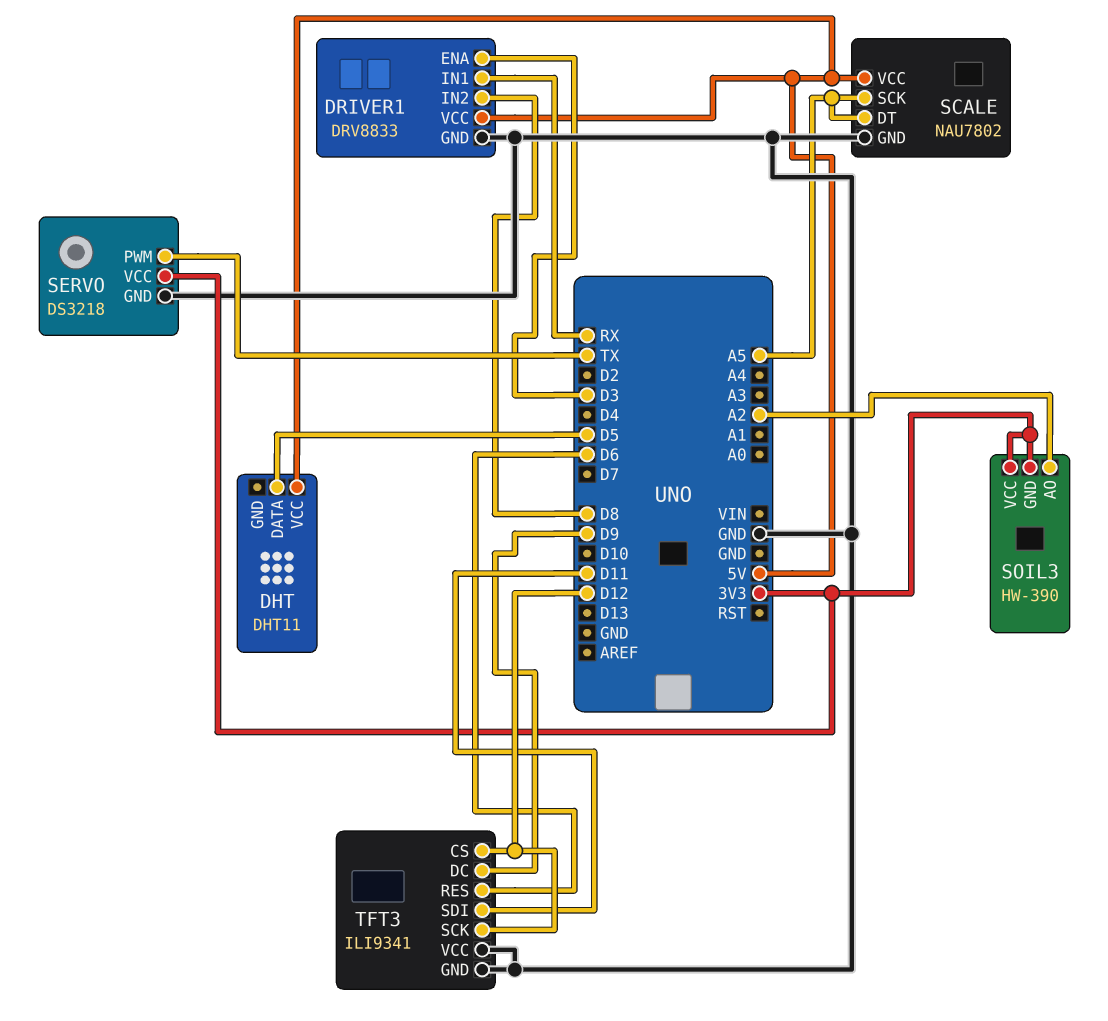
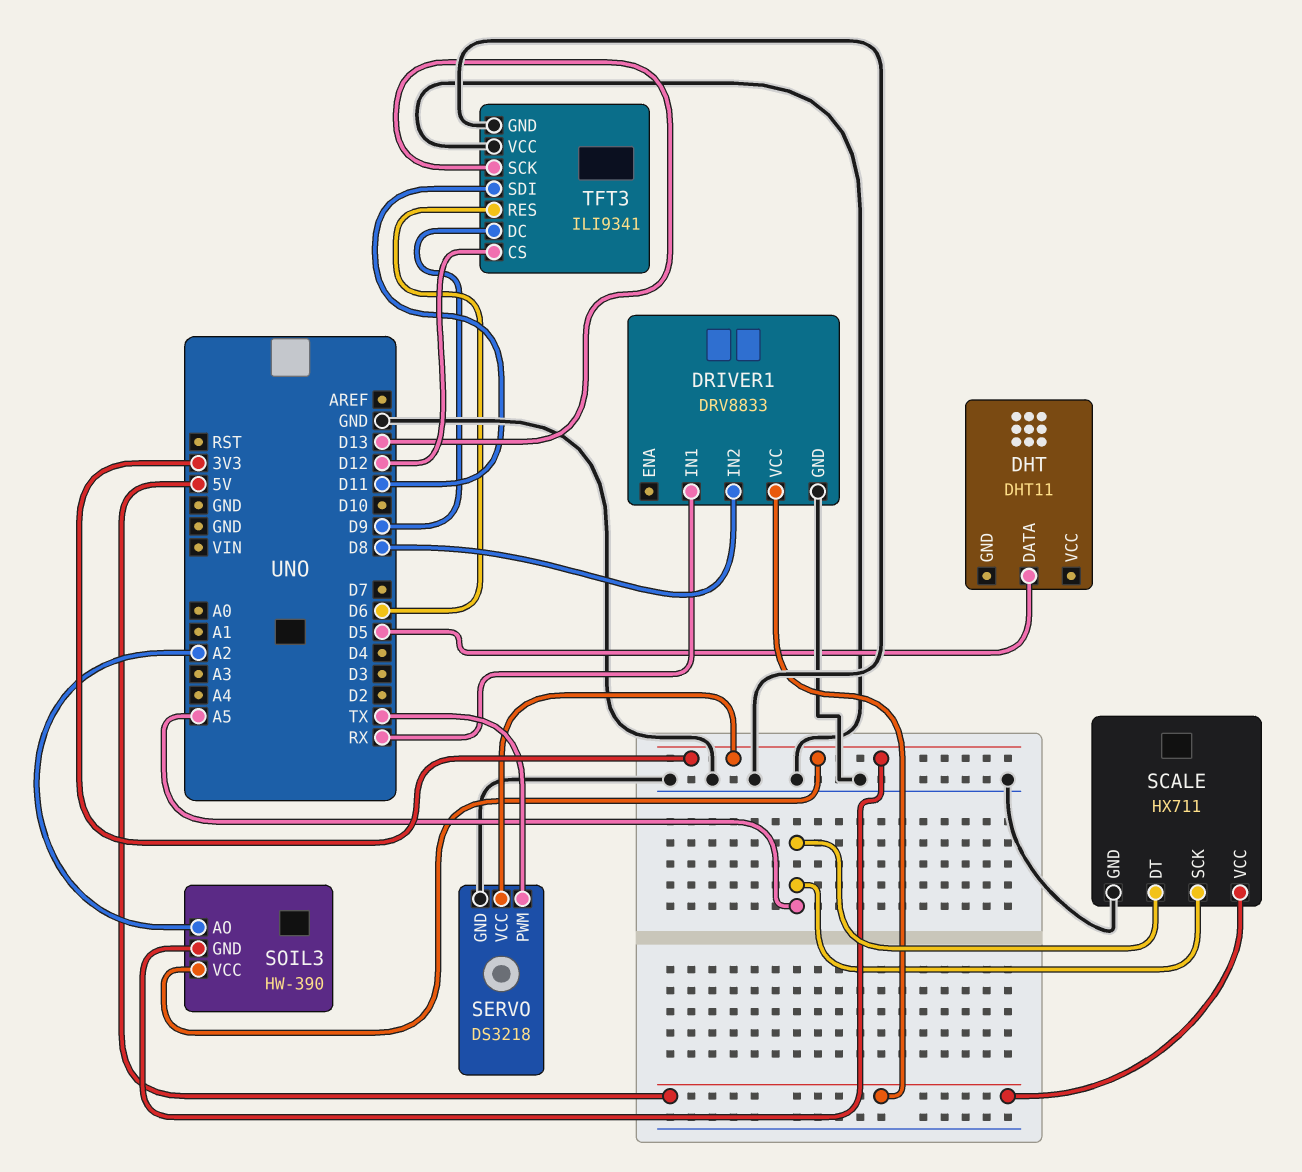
DHT pin VCC: 5V -> none
DRIVER1 pin ENA: D3 -> none
SCALE: NAU7802 -> HX711
TFT3 pin SCK: D12 -> D13

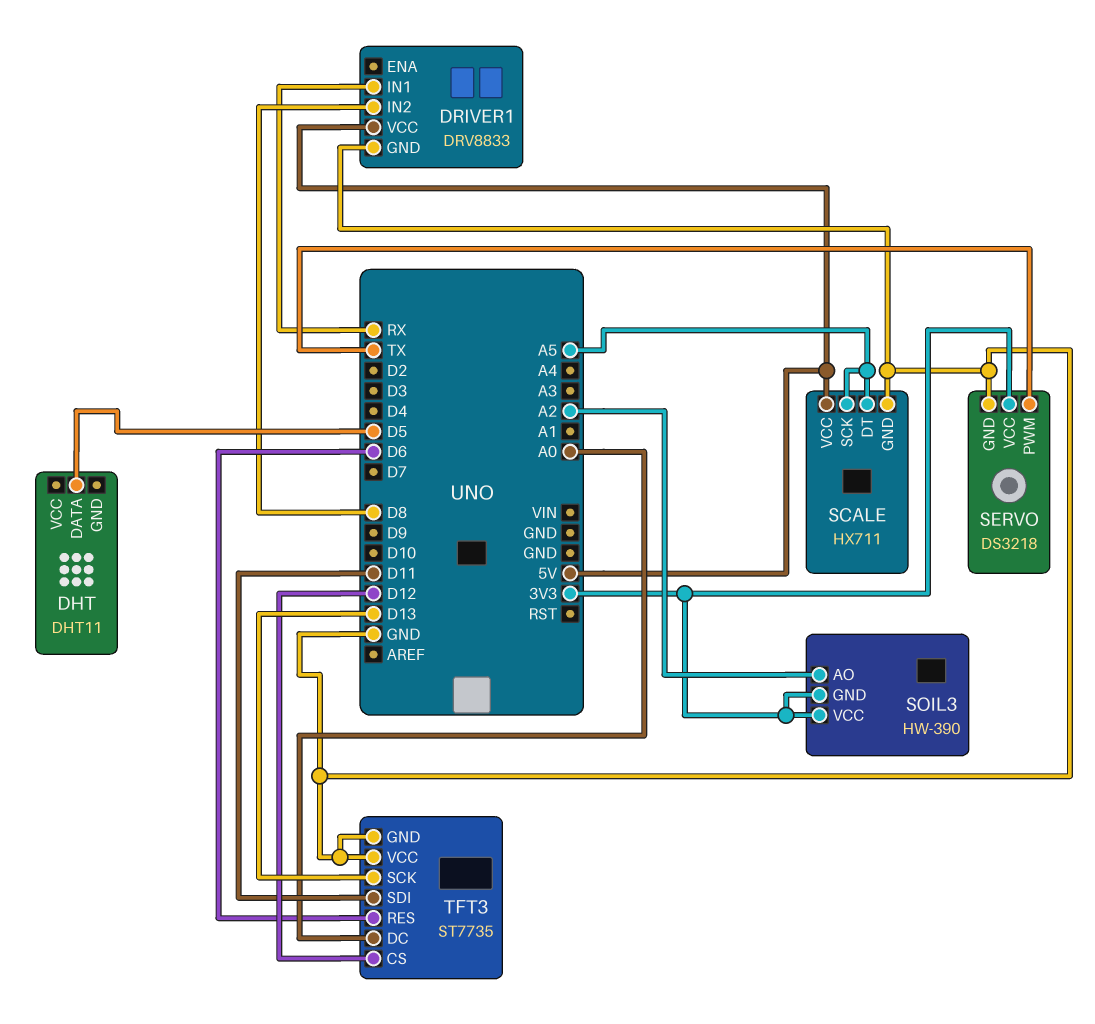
TFT3: ILI9341 -> ST7735
TFT3 pin DC: D9 -> A0

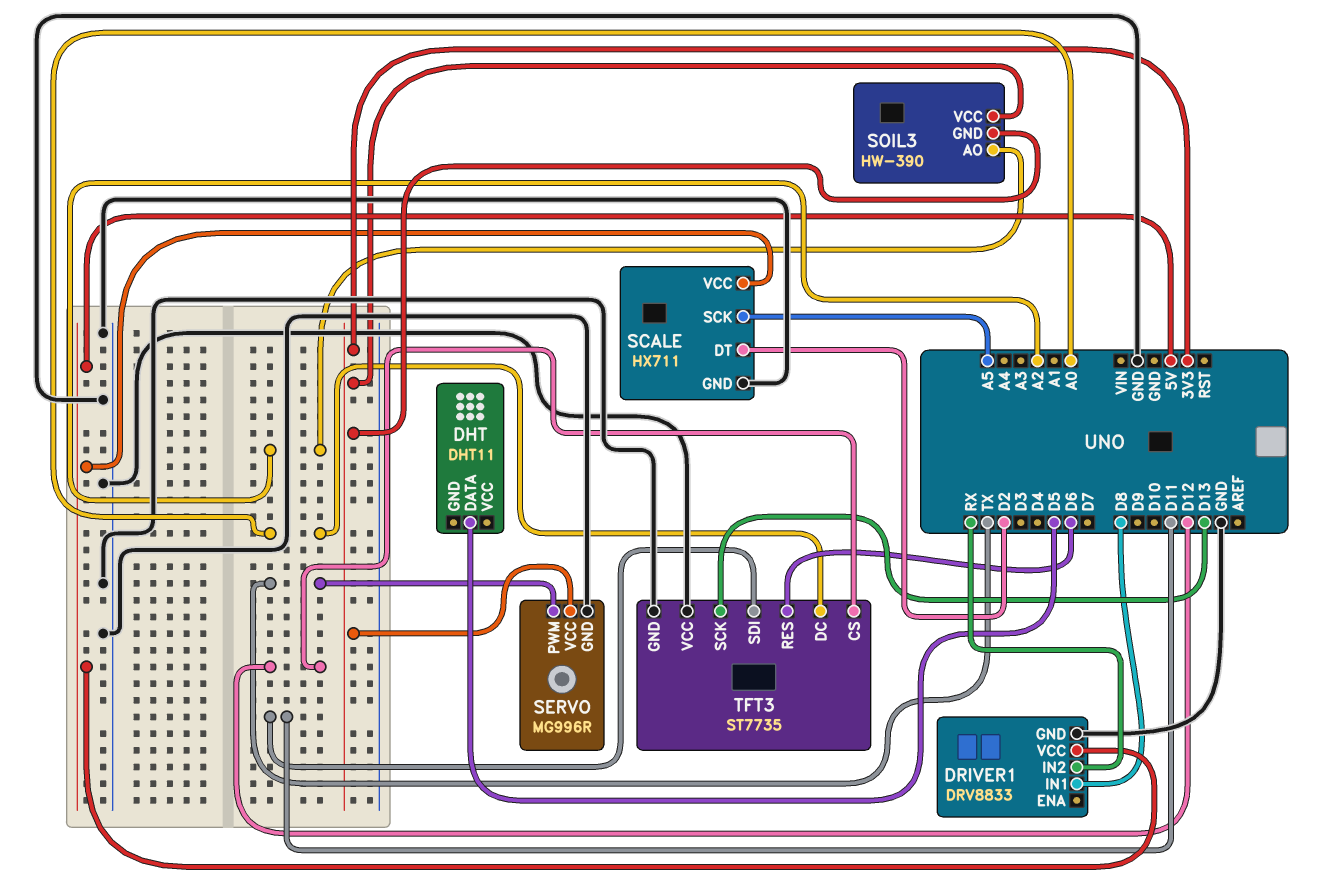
DRIVER1 pin IN1: RX -> D8
DRIVER1 pin IN2: D8 -> RX
SCALE pin DT: A5 -> D2
SERVO: DS3218 -> MG996R

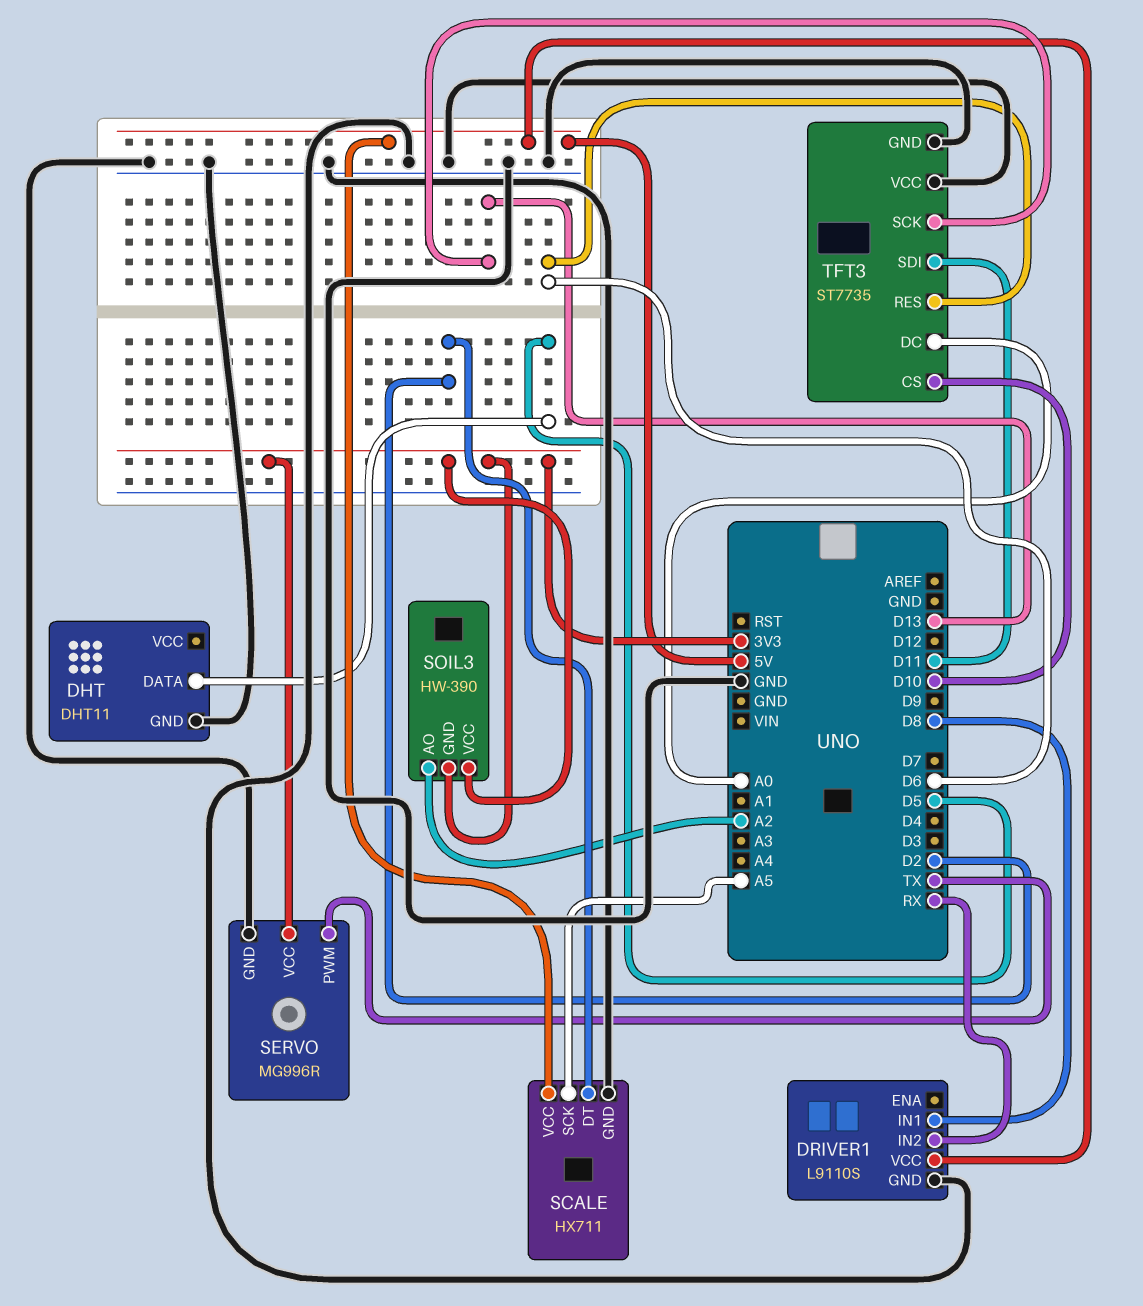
DHT pin GND: none -> GND
DRIVER1: DRV8833 -> L9110S
TFT3 pin CS: D12 -> D10

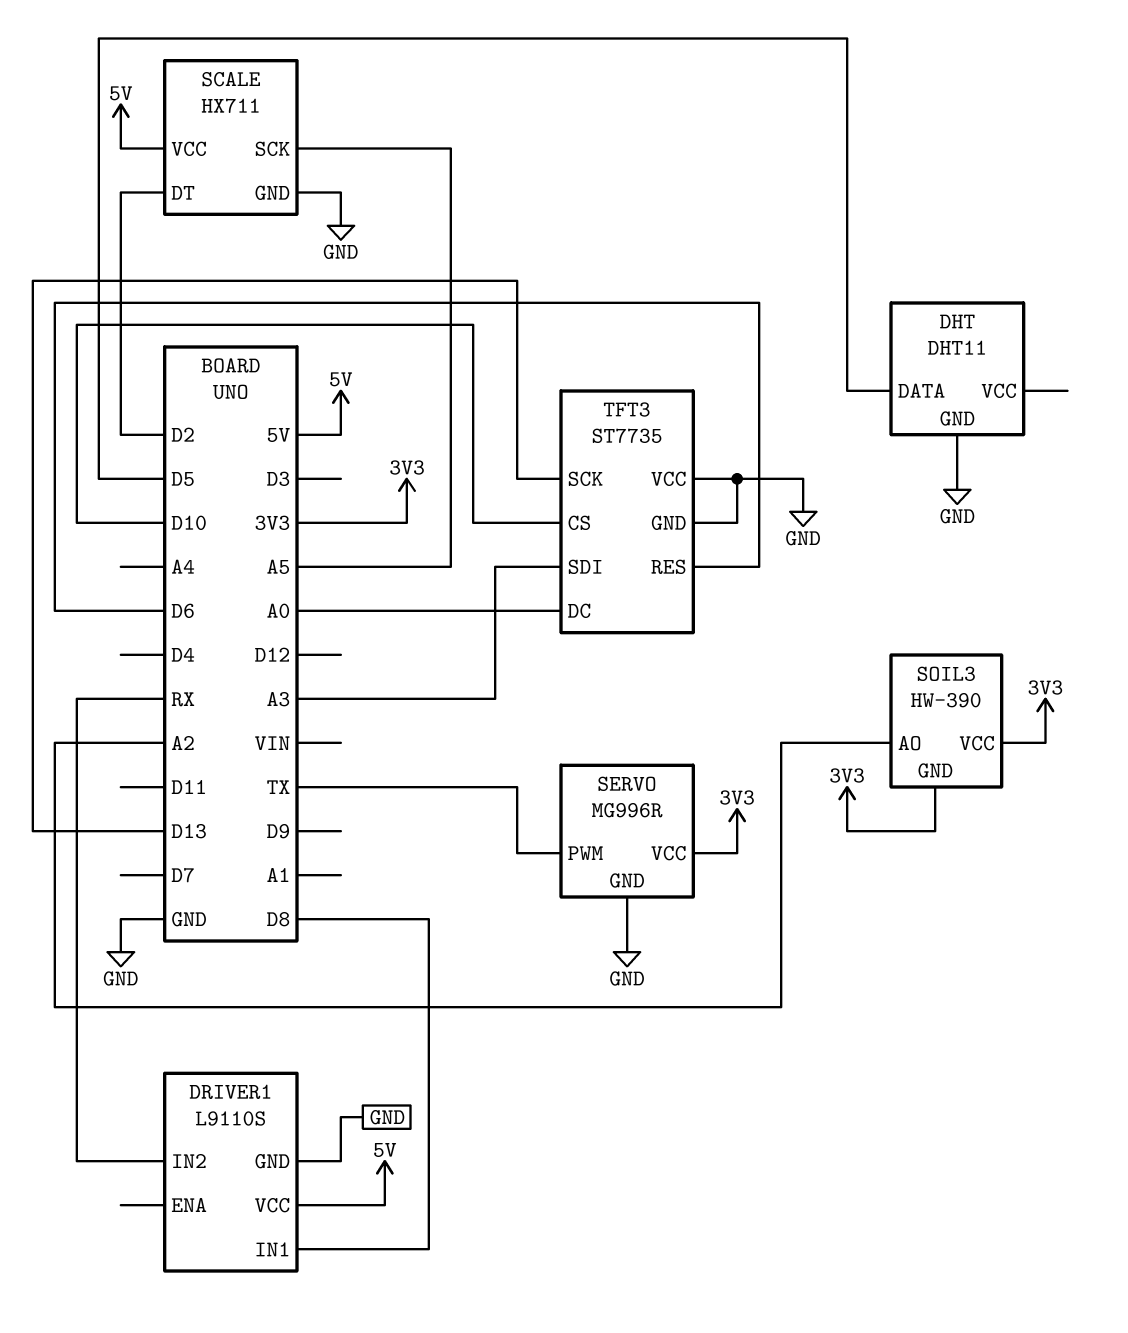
TFT3 pin SDI: D11 -> A3

